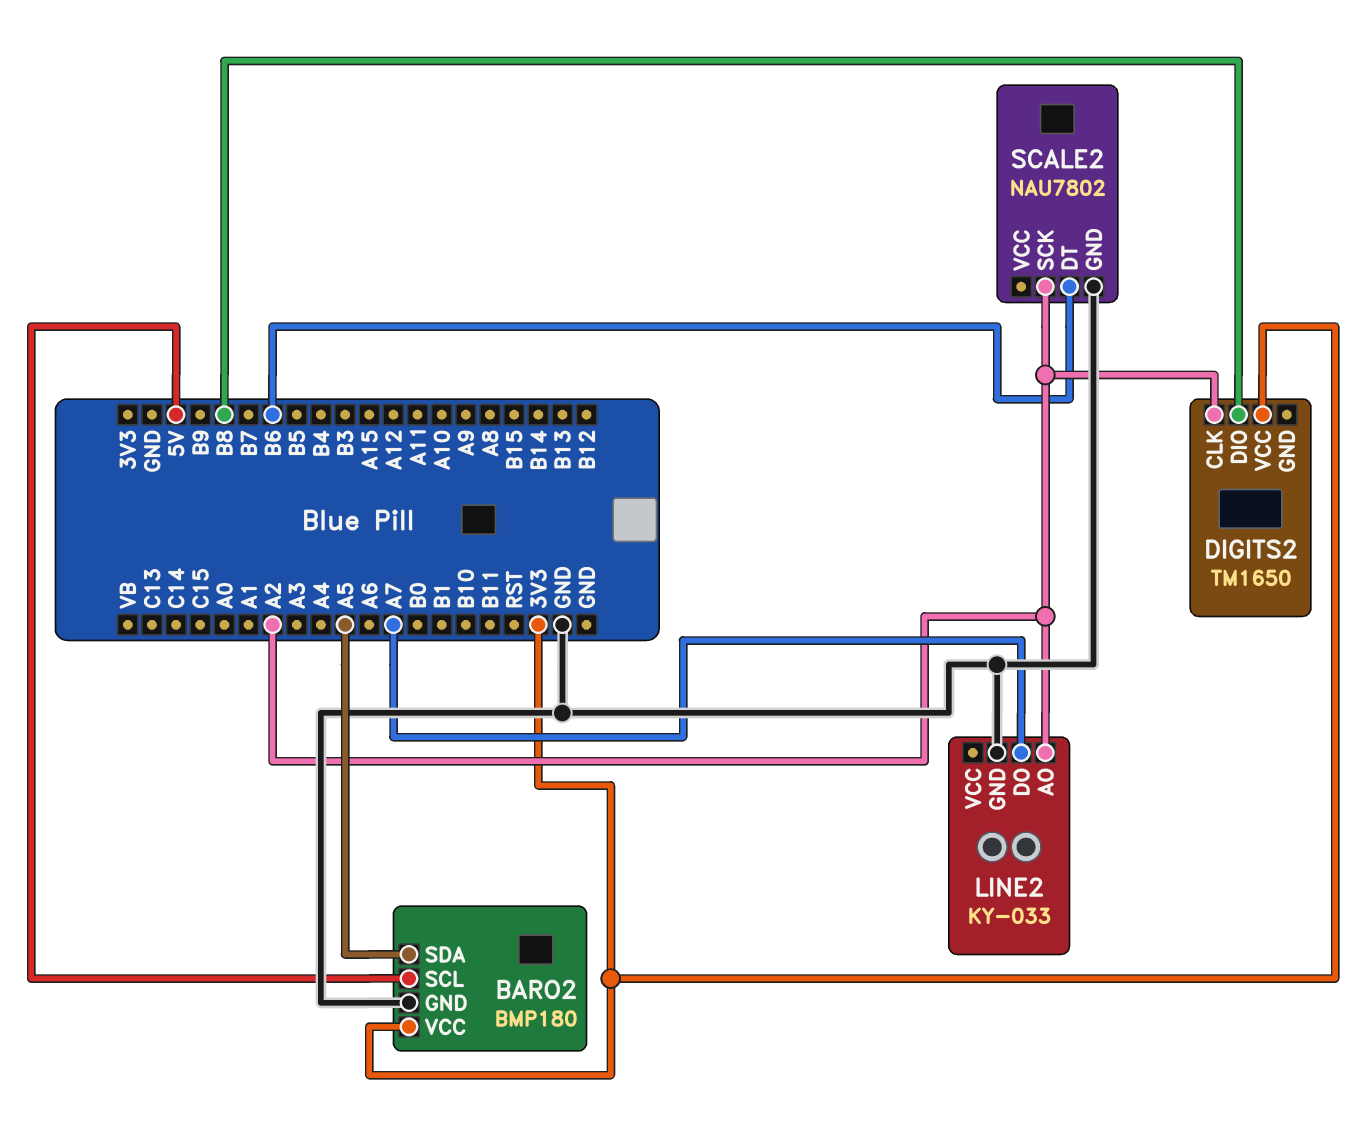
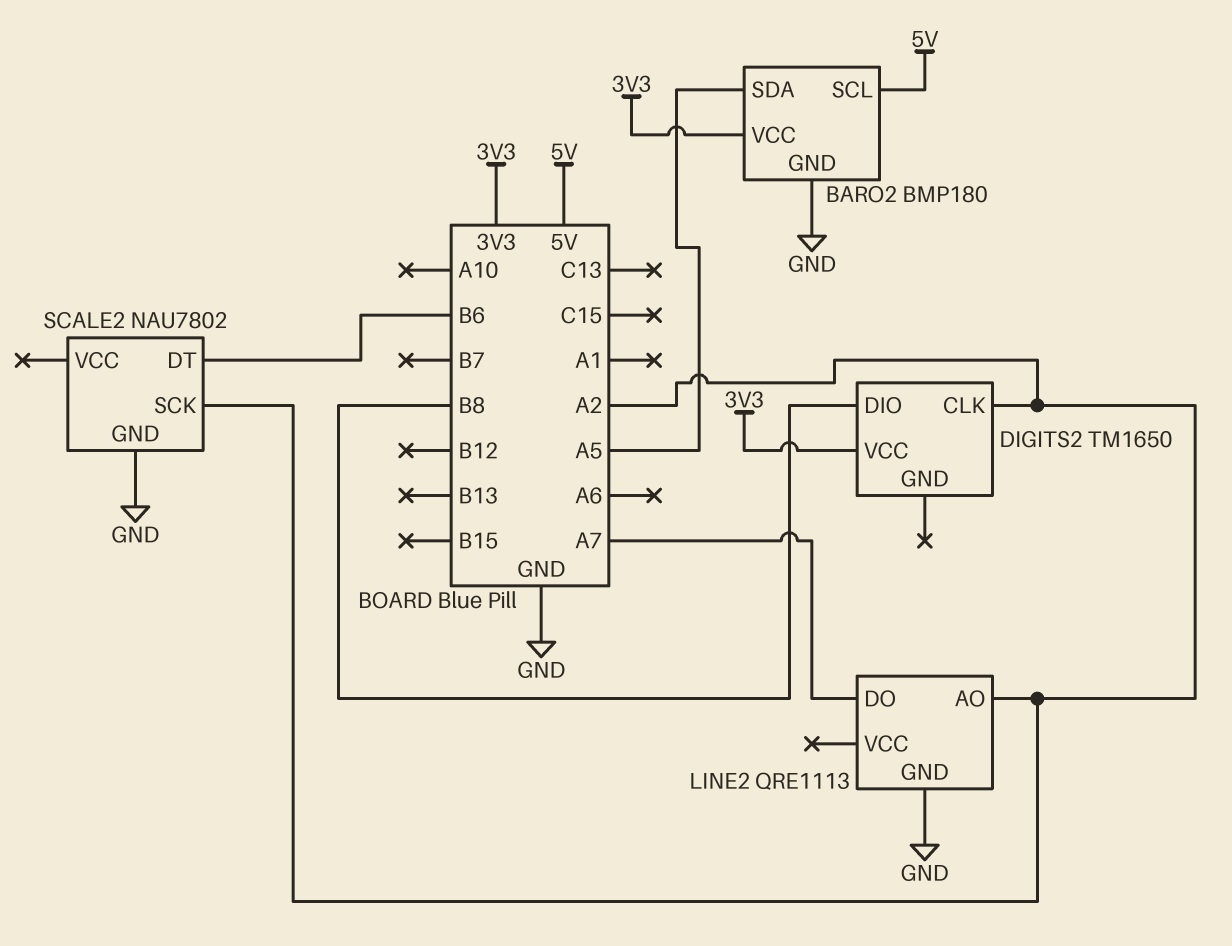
LINE2: KY-033 -> QRE1113

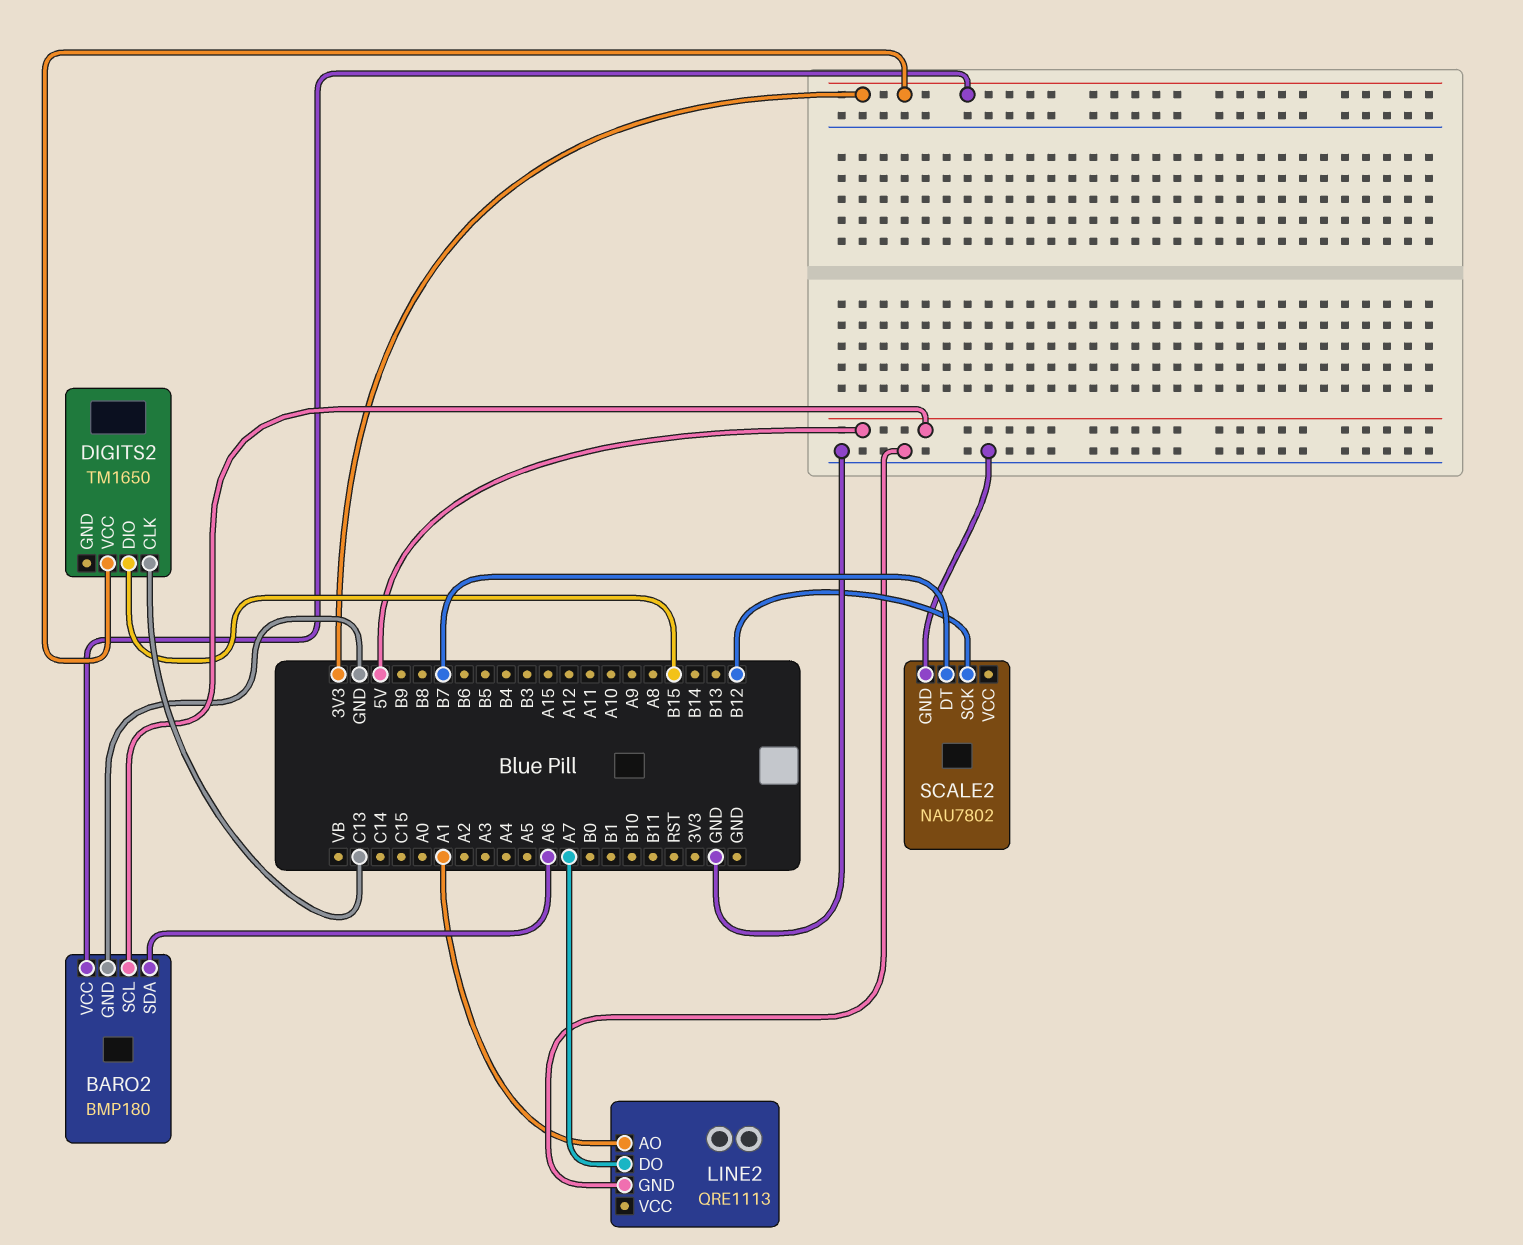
BARO2 pin SDA: A5 -> A6
DIGITS2 pin CLK: A2 -> C13
DIGITS2 pin DIO: B8 -> B15
LINE2 pin AO: A2 -> A1
SCALE2 pin DT: B6 -> B7
SCALE2 pin SCK: A2 -> B12

